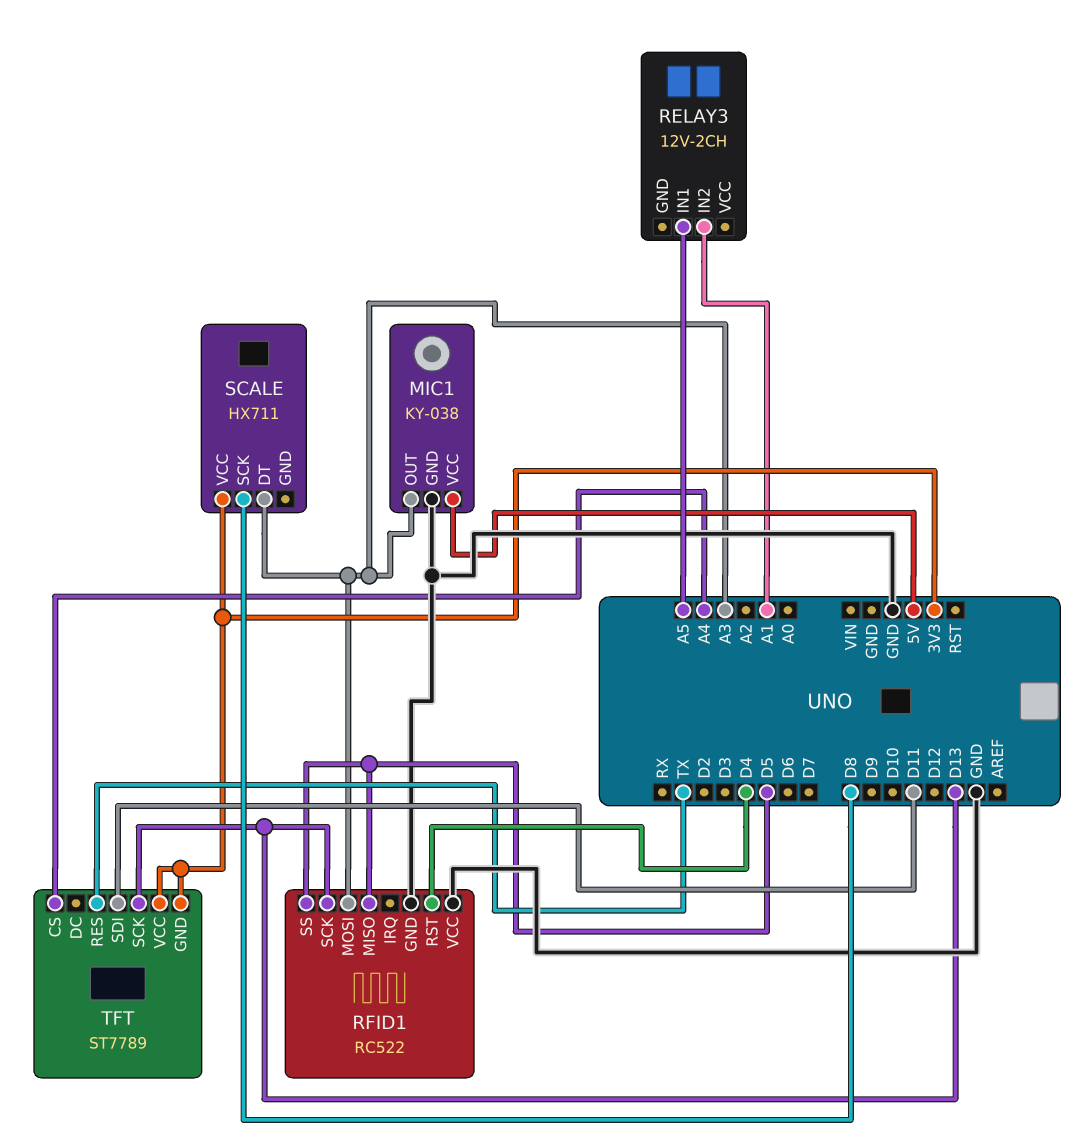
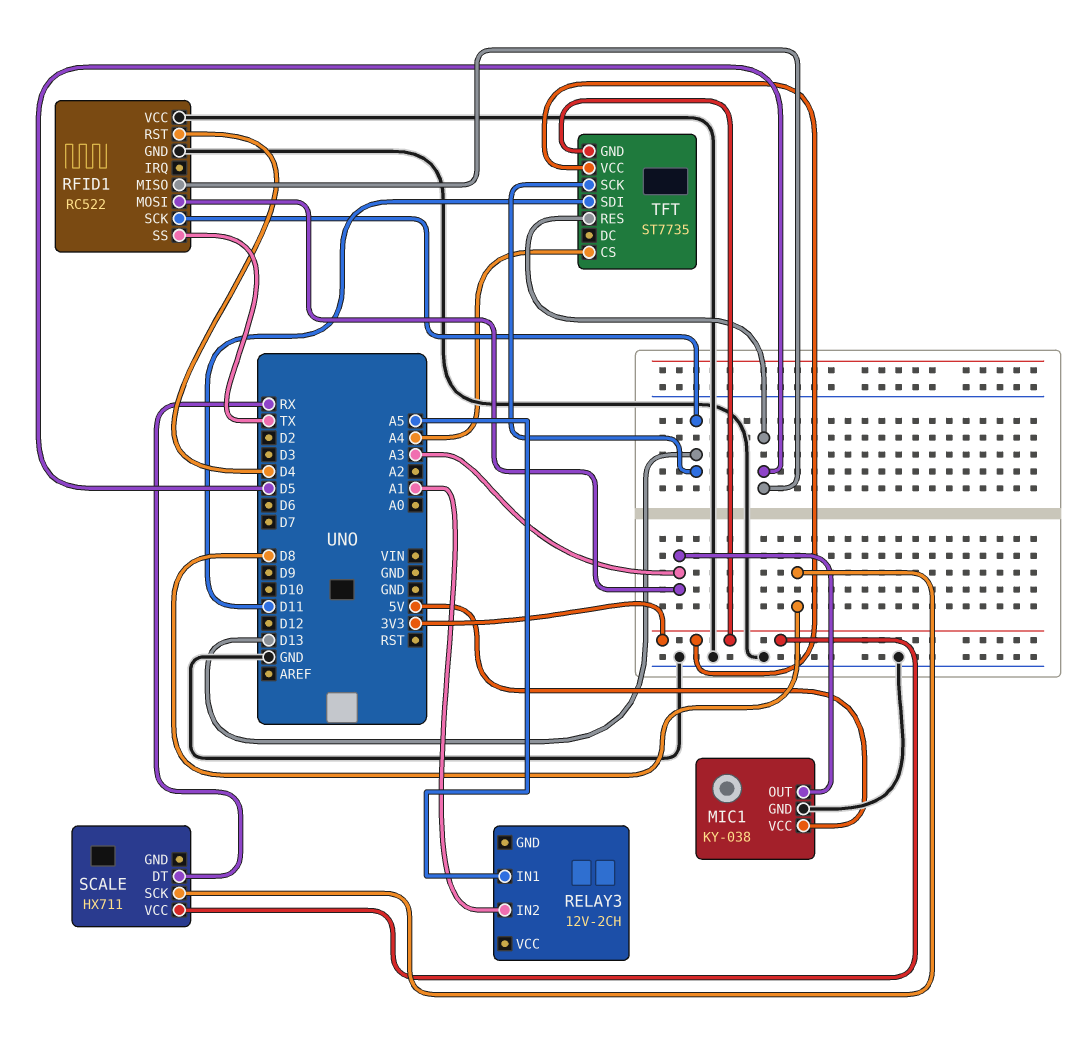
RFID1 pin SS: D5 -> TX
SCALE pin DT: A3 -> RX
TFT: ST7789 -> ST7735
TFT pin RES: TX -> D5

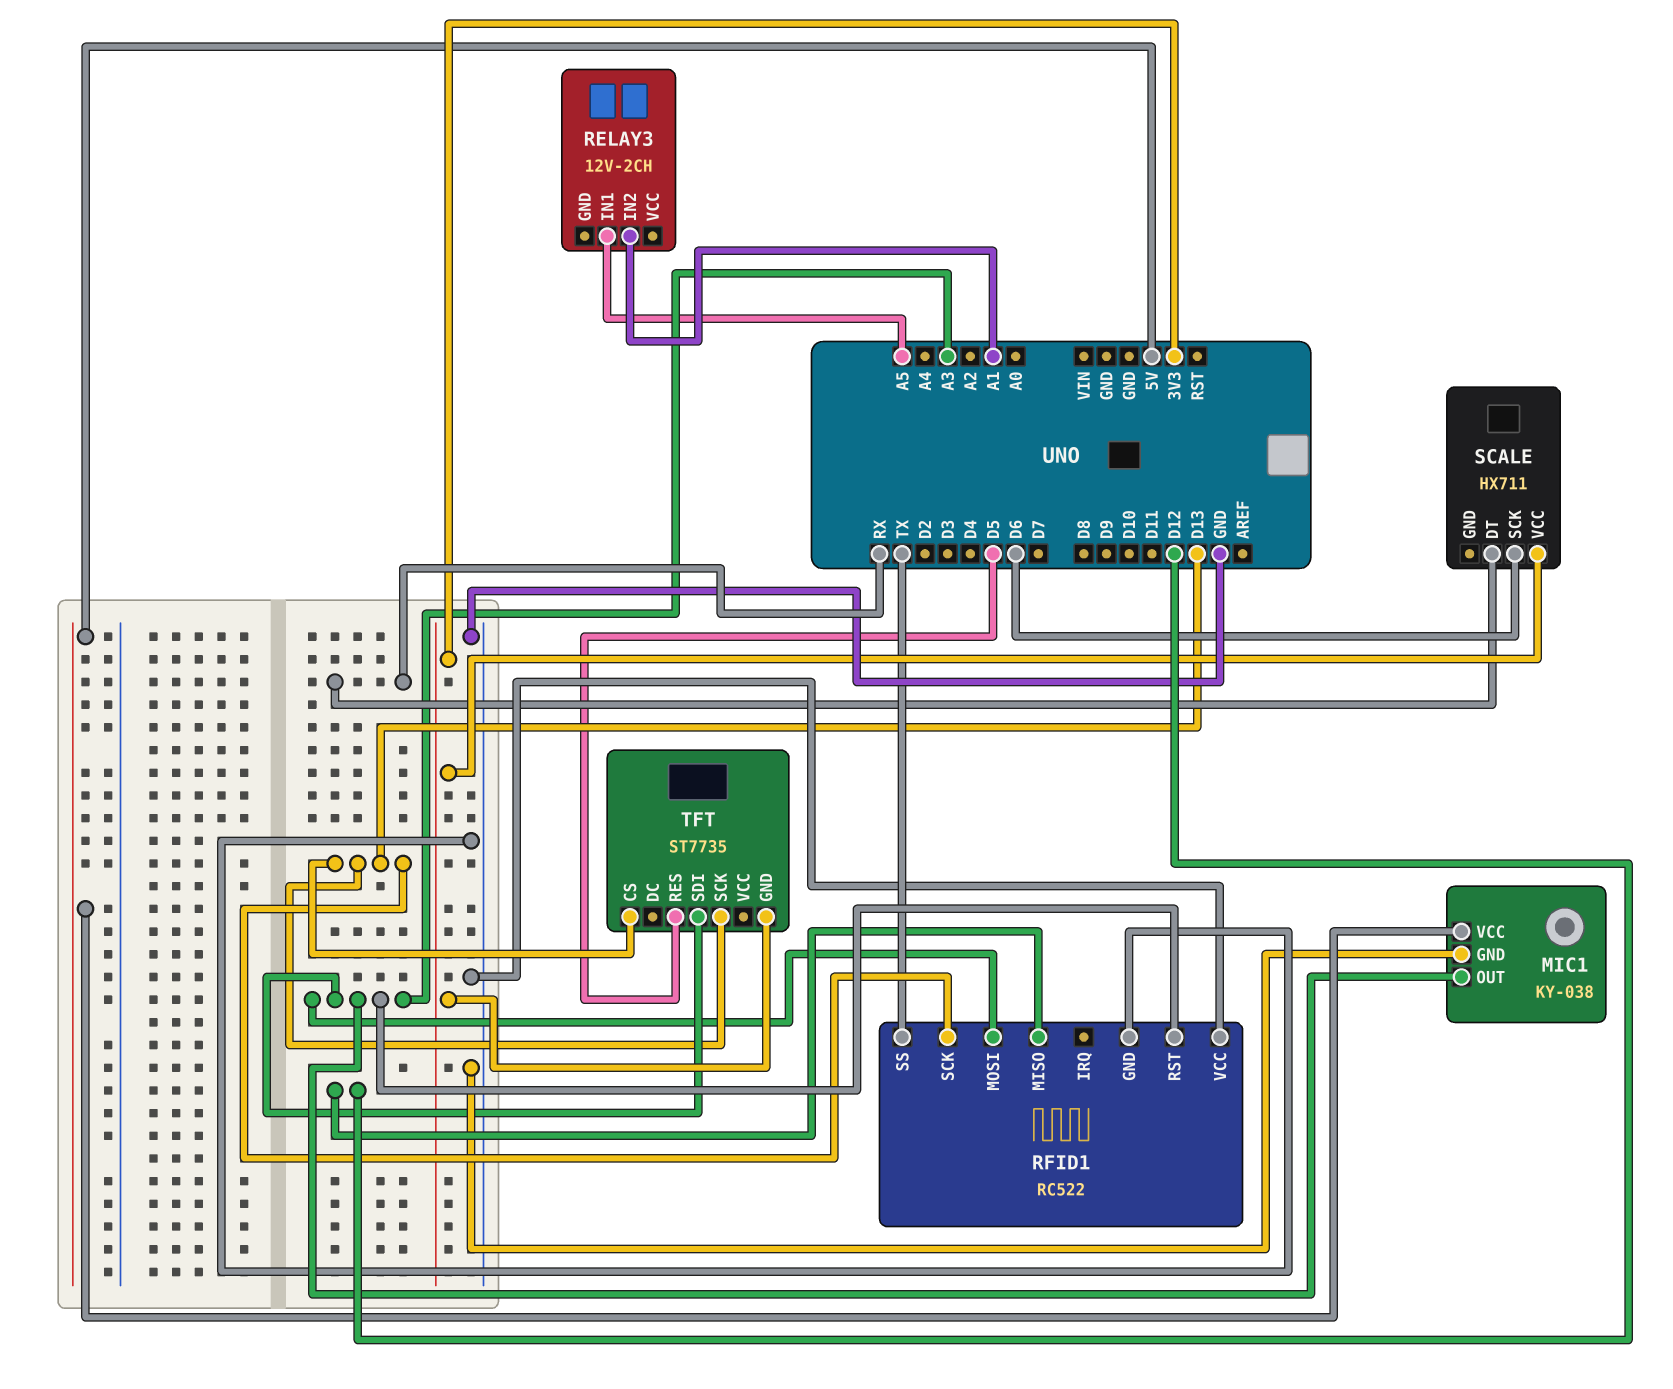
RFID1 pin MISO: D5 -> D12
RFID1 pin RST: D4 -> A3
SCALE pin SCK: D8 -> D6
TFT pin CS: A4 -> D13
TFT pin SDI: D11 -> A3
TFT pin VCC: 3V3 -> none

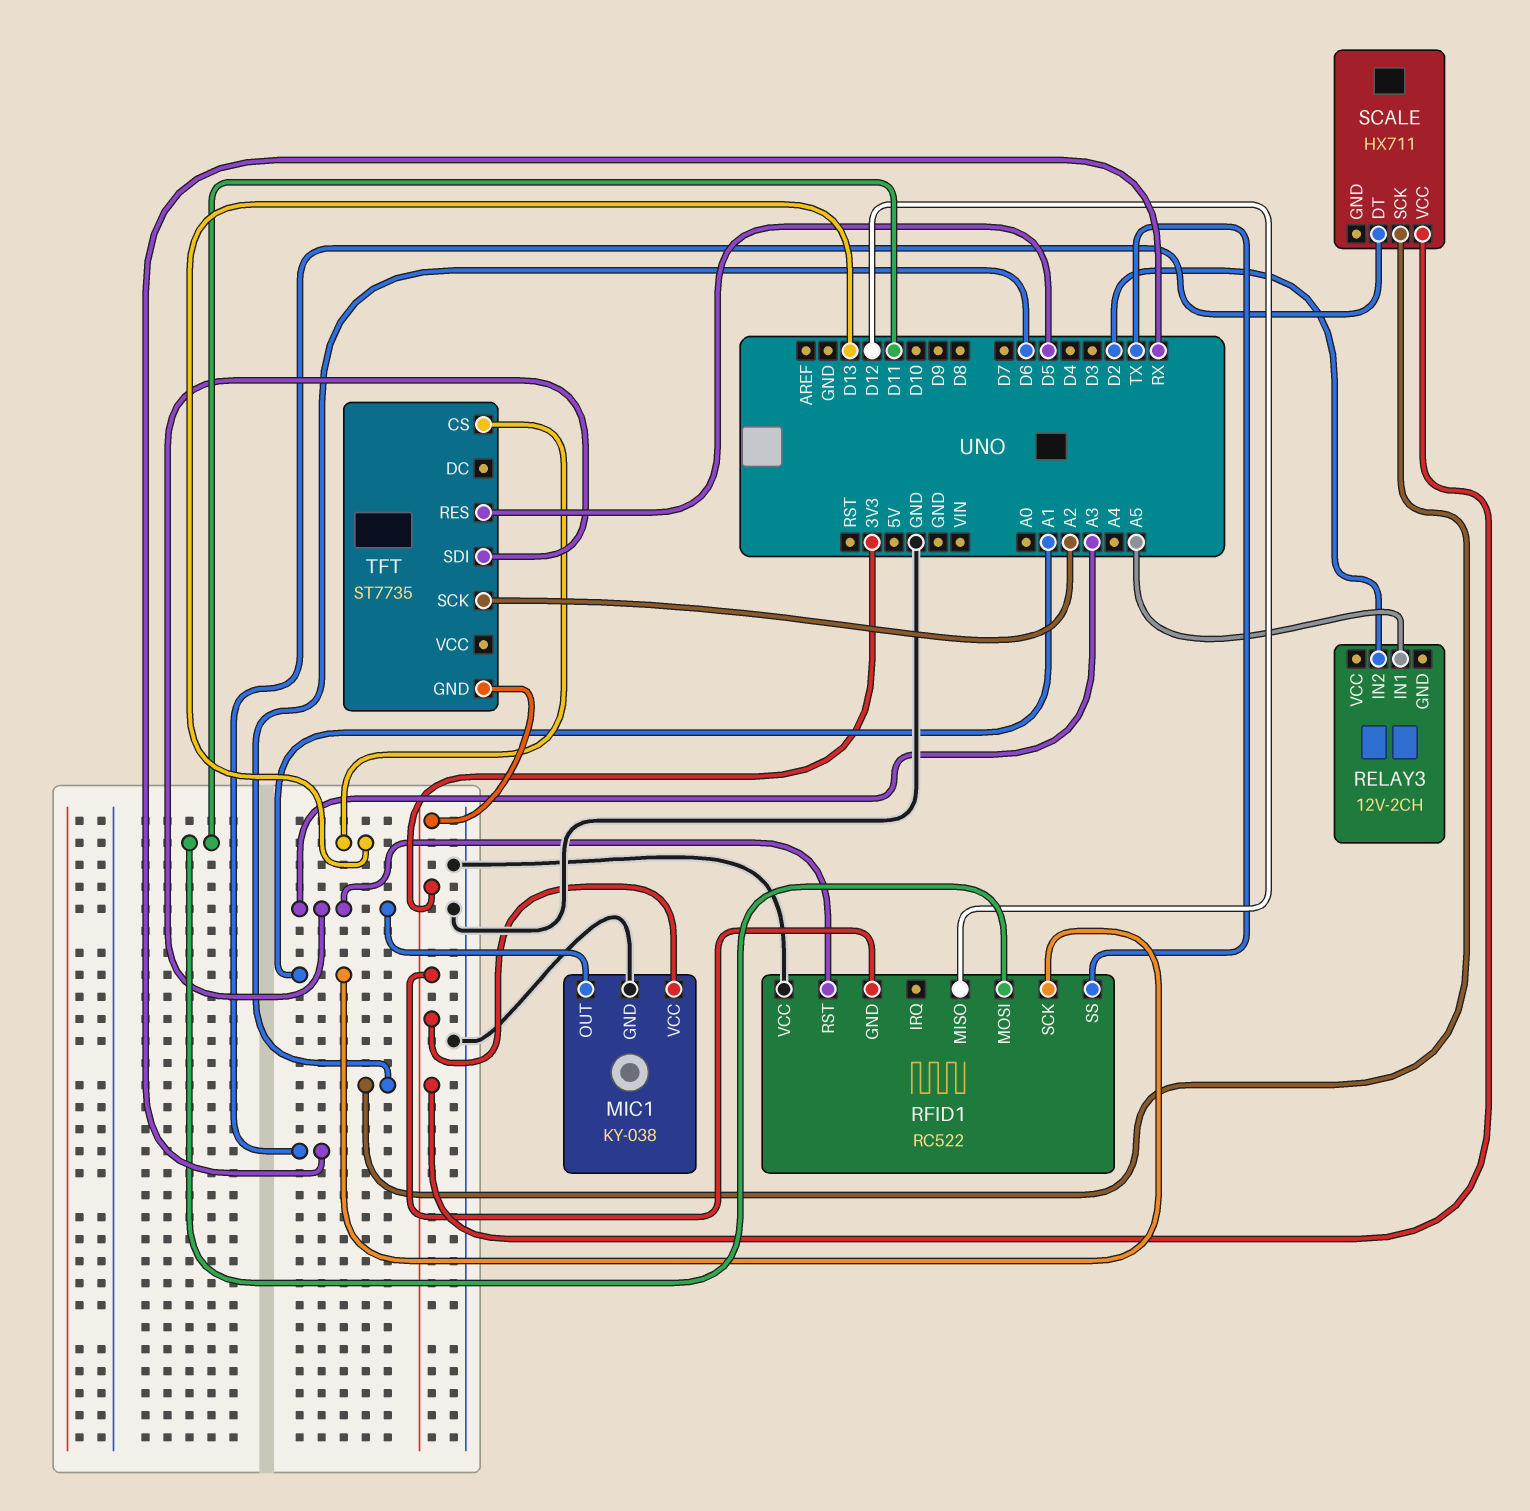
MIC1 pin VCC: 5V -> 3V3
RELAY3 pin IN2: A1 -> D2
RFID1 pin GND: GND -> 3V3
RFID1 pin MOSI: A3 -> D11
RFID1 pin SCK: D13 -> A1
TFT pin SCK: D13 -> A2

